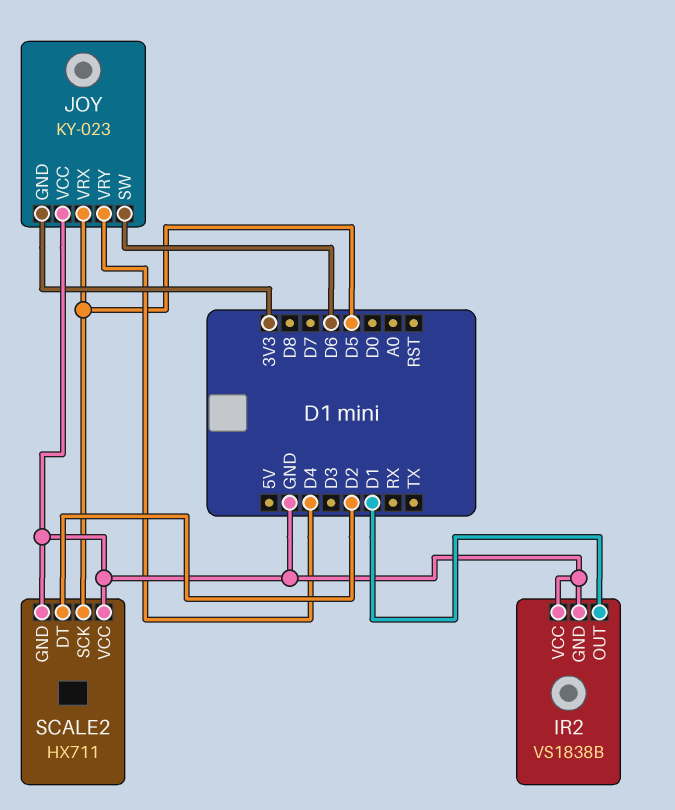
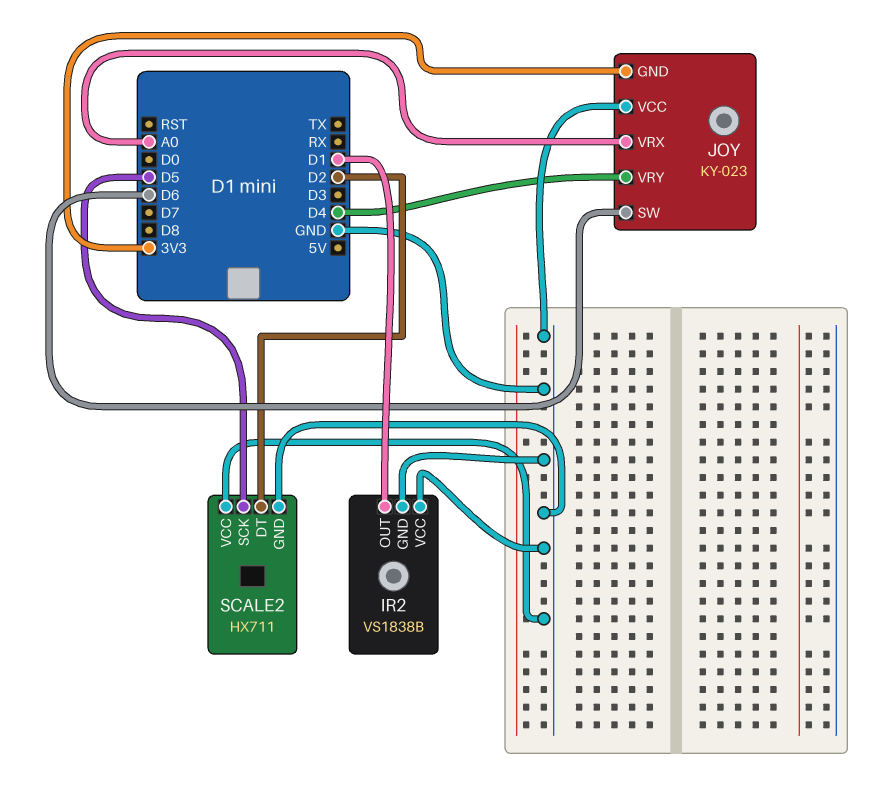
JOY pin VRX: D5 -> A0

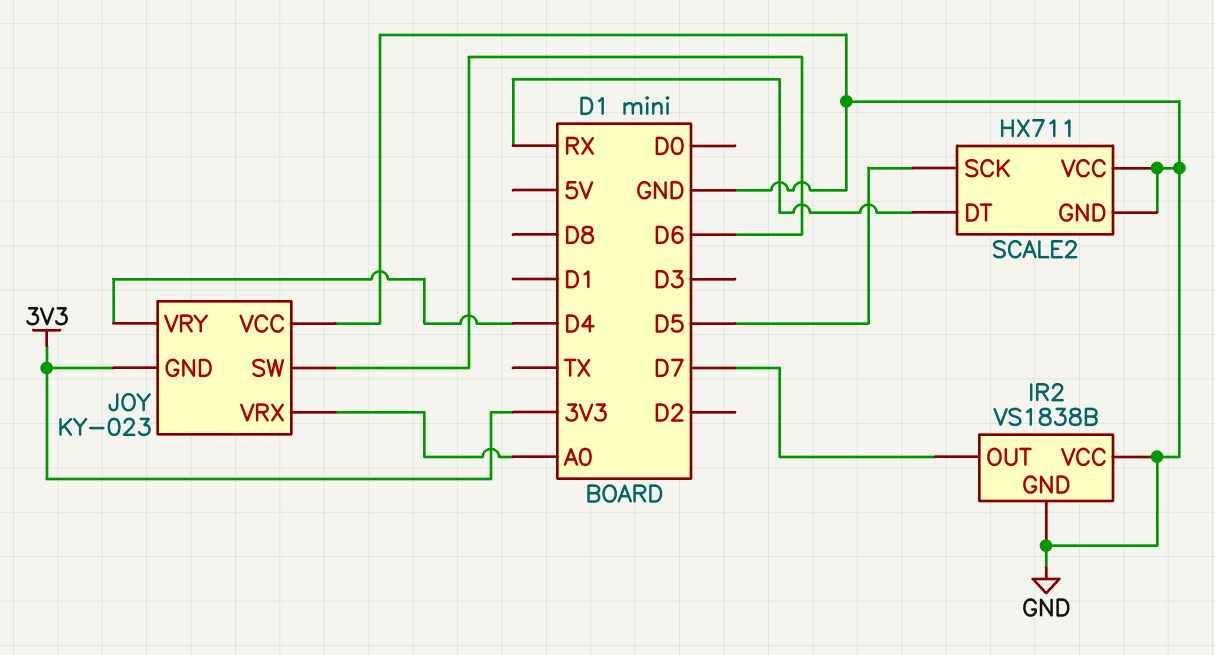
IR2 pin OUT: D1 -> D7
SCALE2 pin DT: D2 -> RX

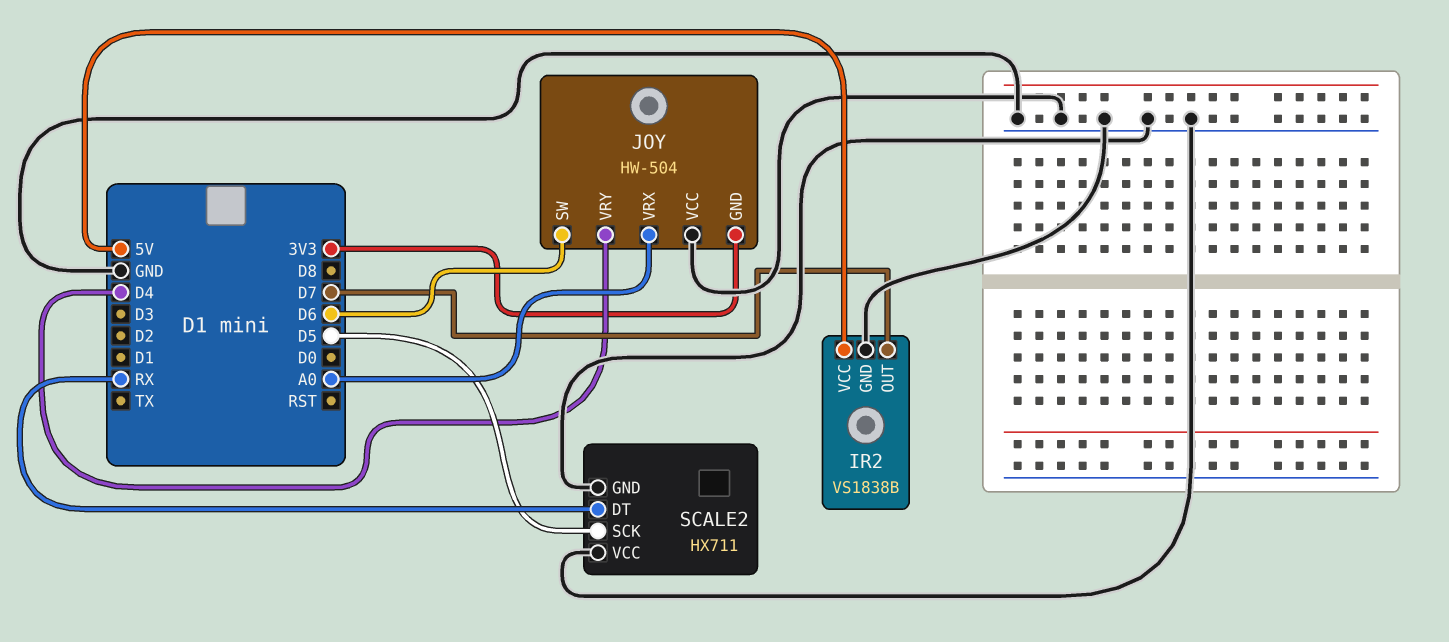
IR2 pin VCC: GND -> 5V
JOY: KY-023 -> HW-504

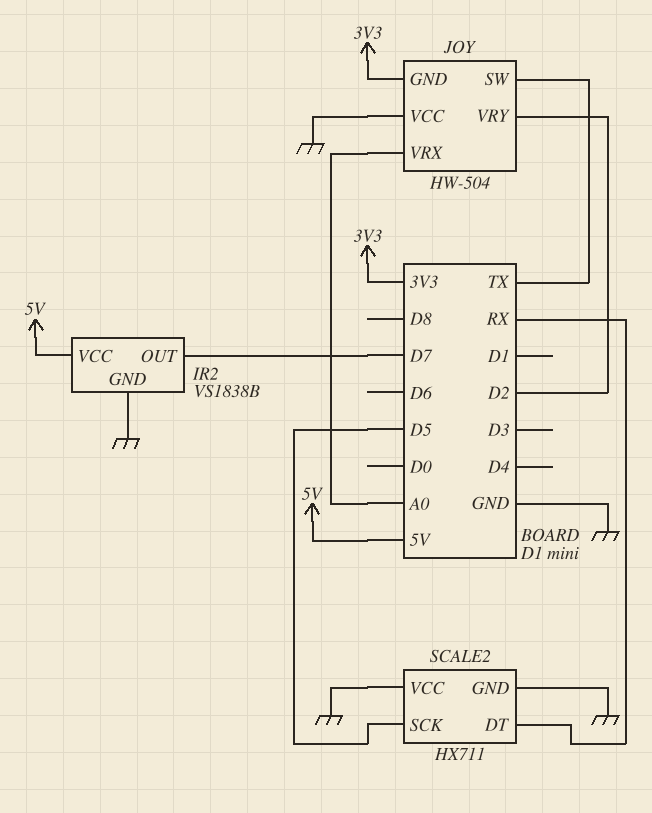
JOY pin SW: D6 -> TX
JOY pin VRY: D4 -> D2

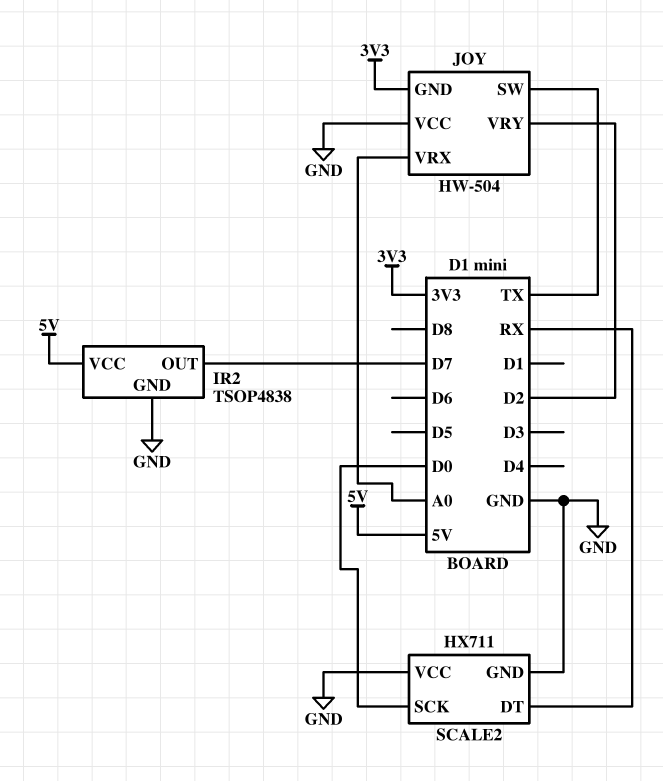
IR2: VS1838B -> TSOP4838
SCALE2 pin SCK: D5 -> D0

